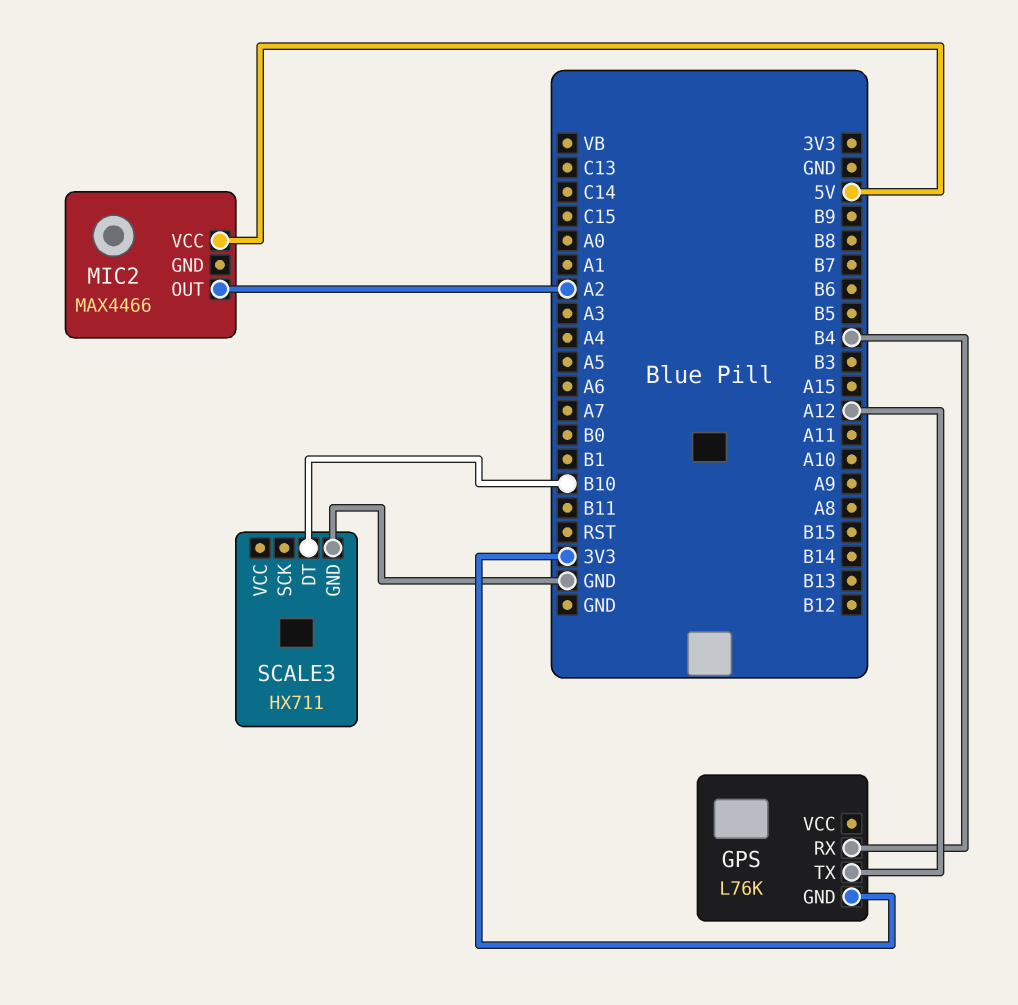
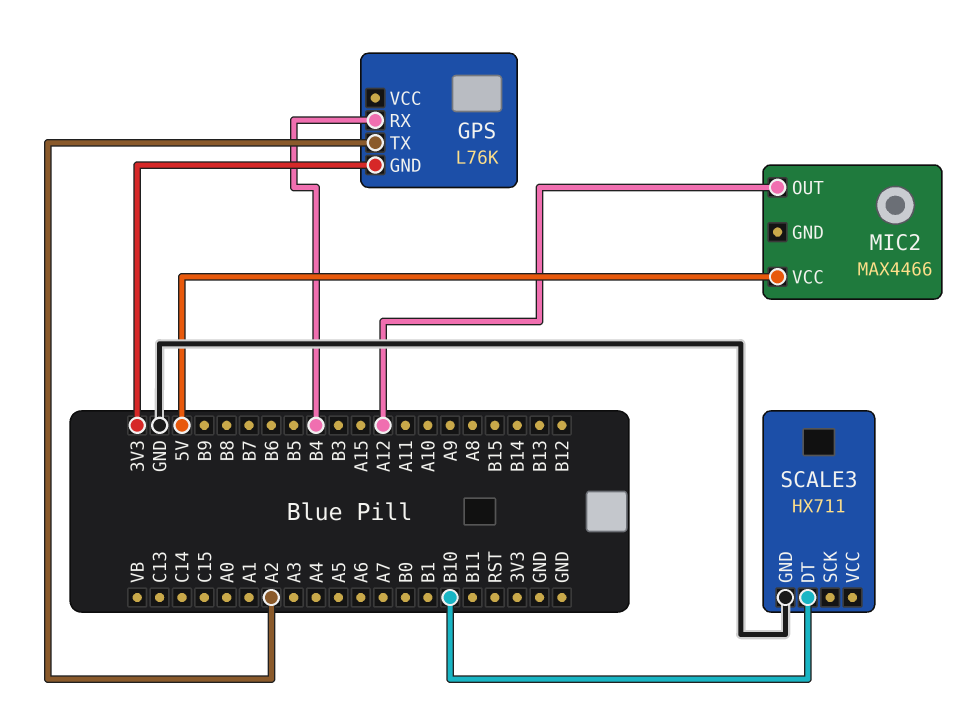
GPS pin TX: A12 -> A2
MIC2 pin OUT: A2 -> A12

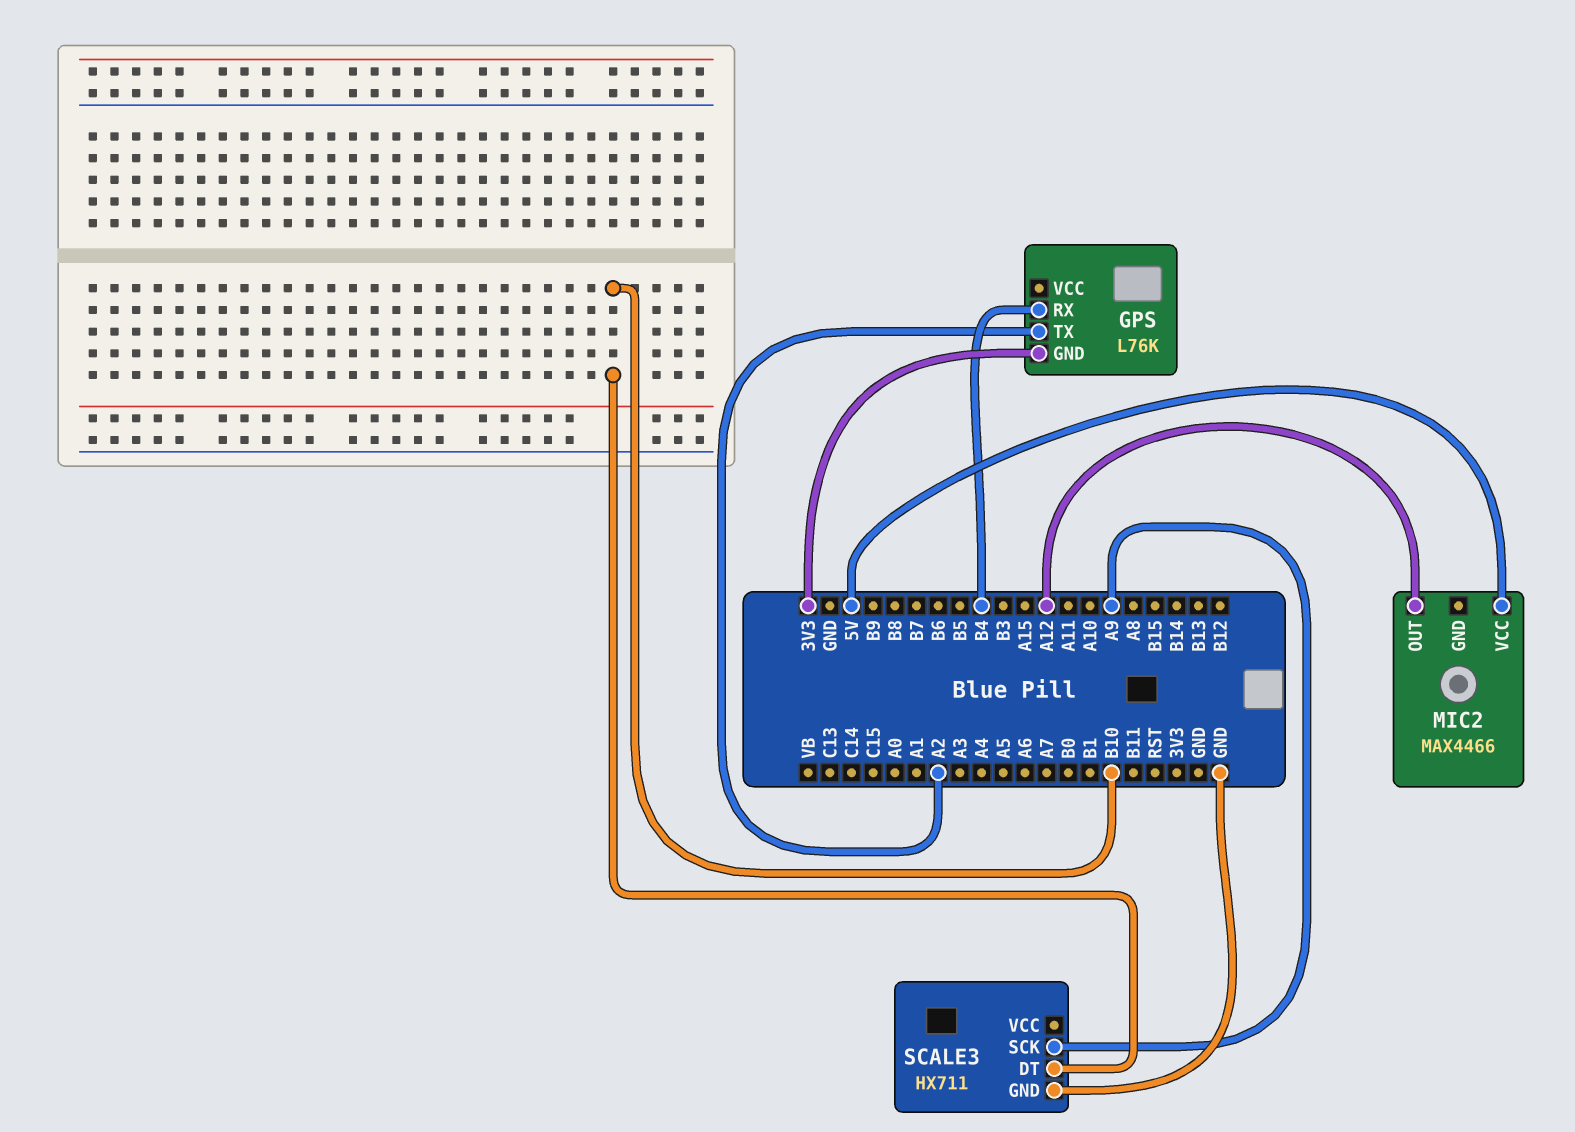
SCALE3 pin SCK: none -> A9

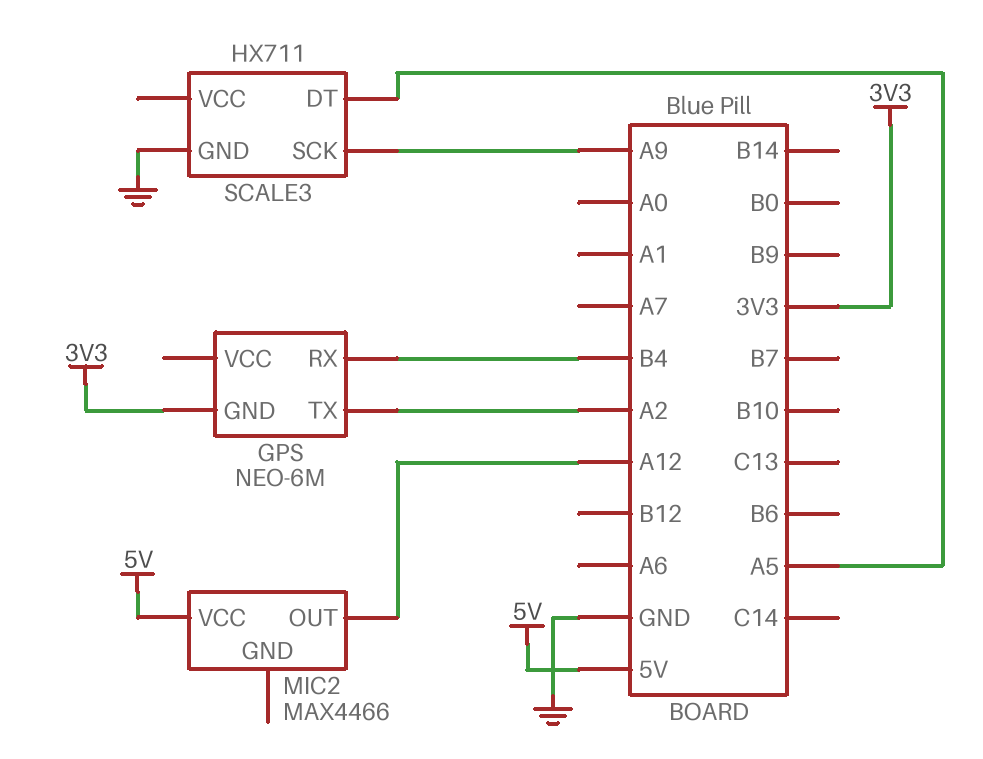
GPS: L76K -> NEO-6M
SCALE3 pin DT: B10 -> A5

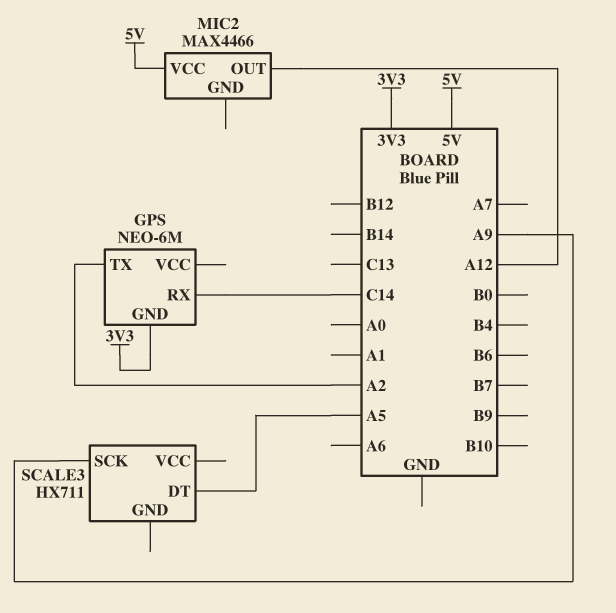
GPS pin RX: B4 -> C14
SCALE3 pin GND: GND -> none

